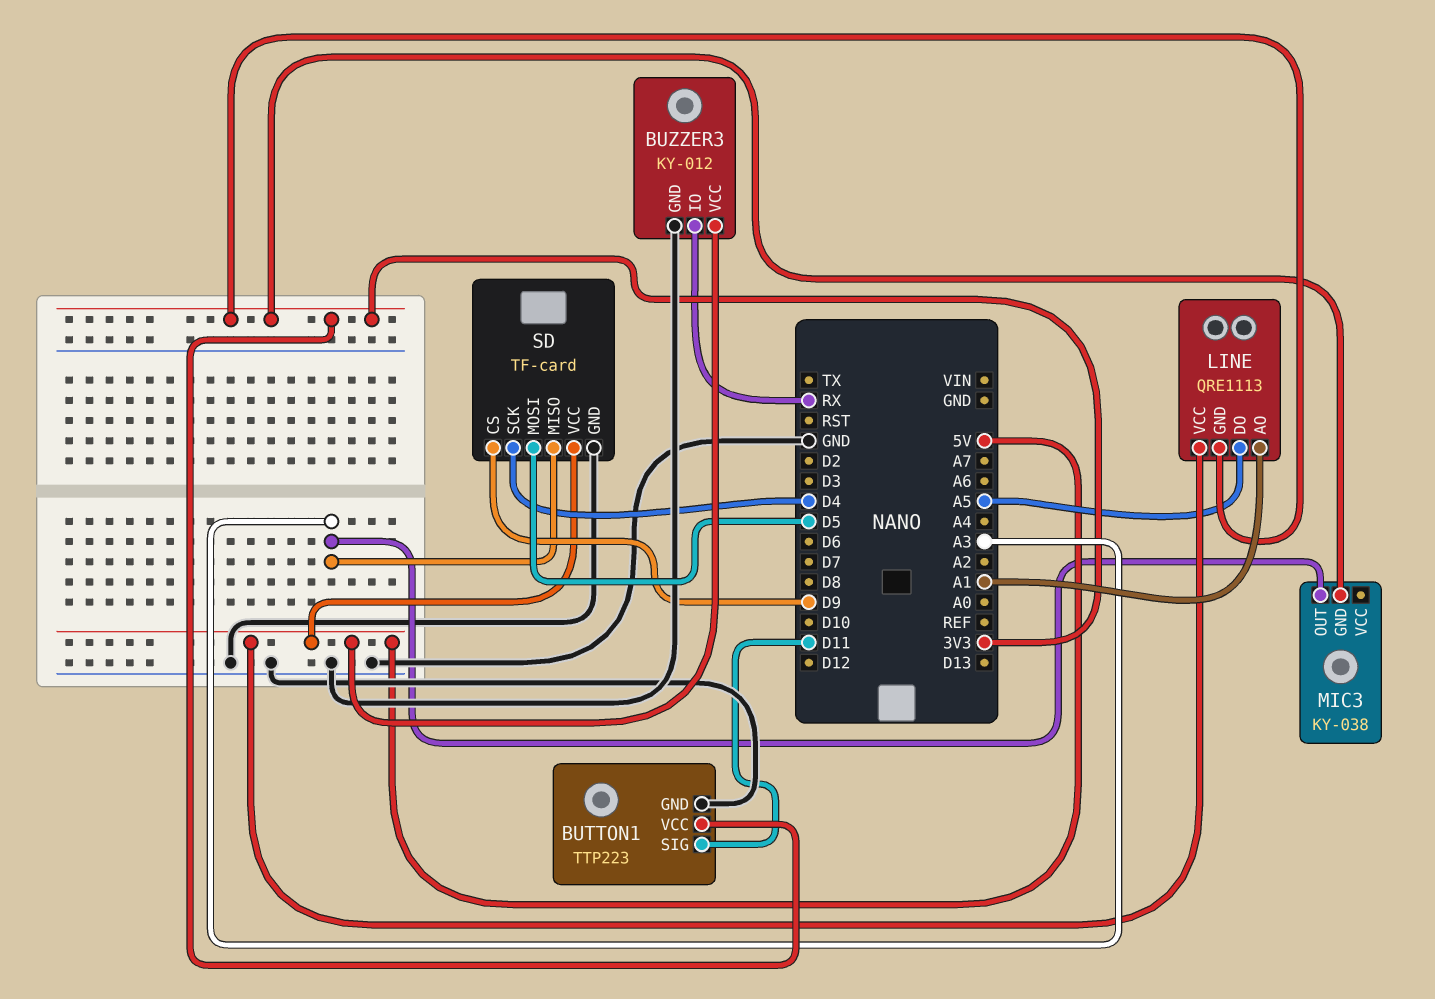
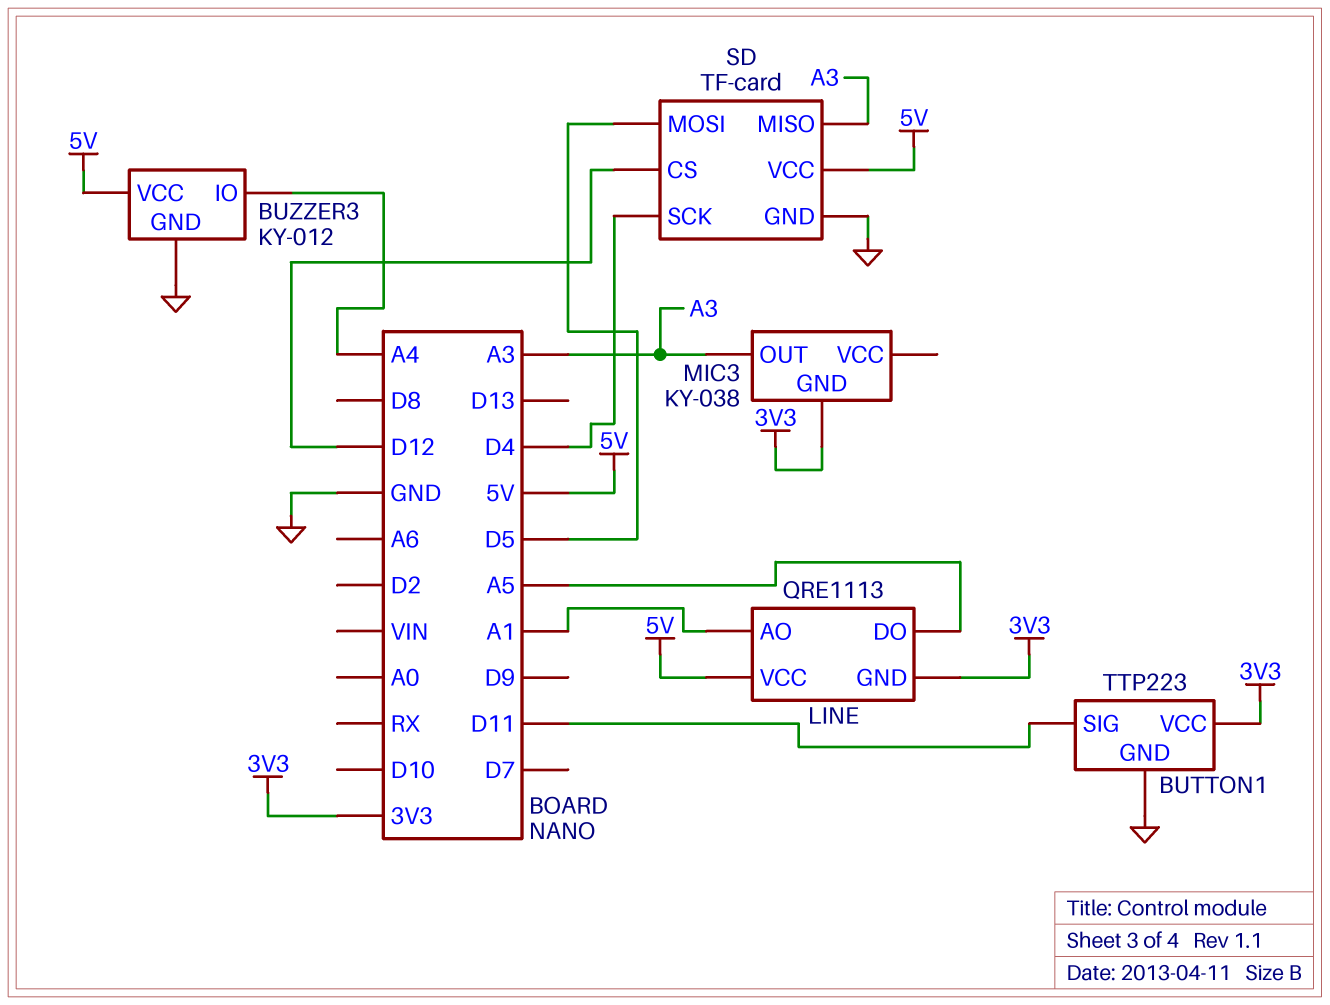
BUZZER3 pin IO: RX -> A4
SD pin CS: D9 -> D12

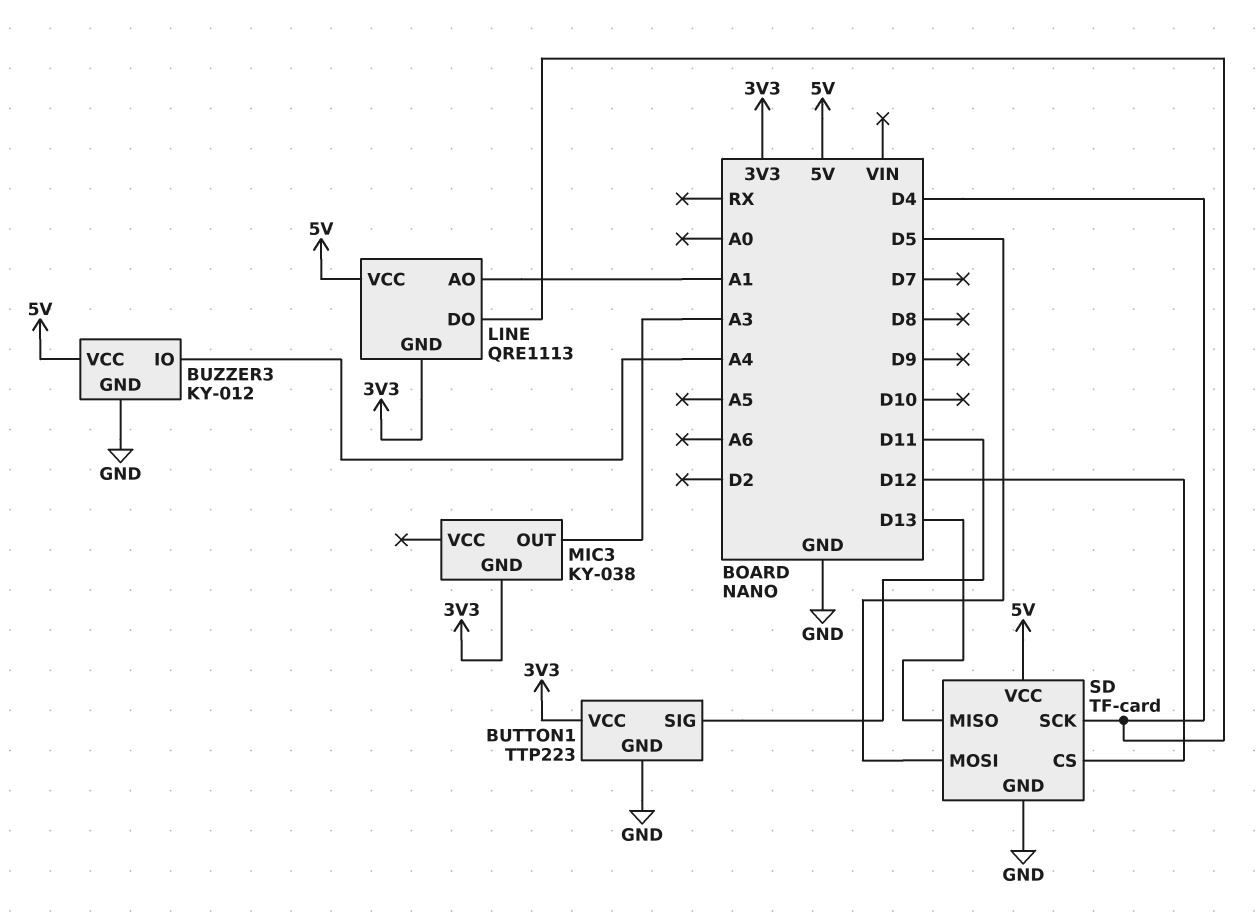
LINE pin DO: A5 -> D4
SD pin MISO: A3 -> D13

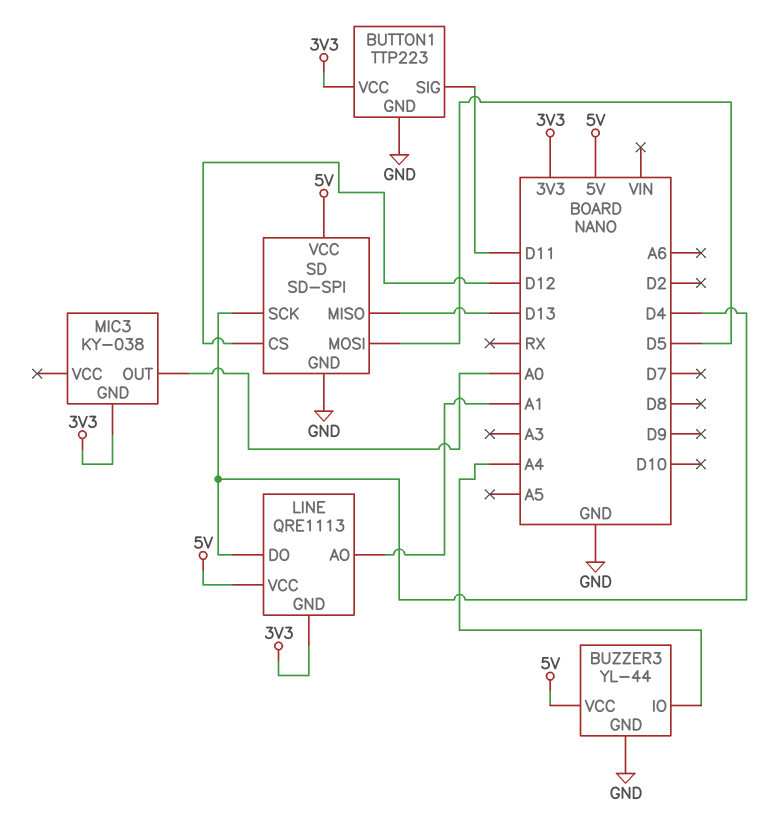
BUZZER3: KY-012 -> YL-44
MIC3 pin OUT: A3 -> A0
SD: TF-card -> SD-SPI

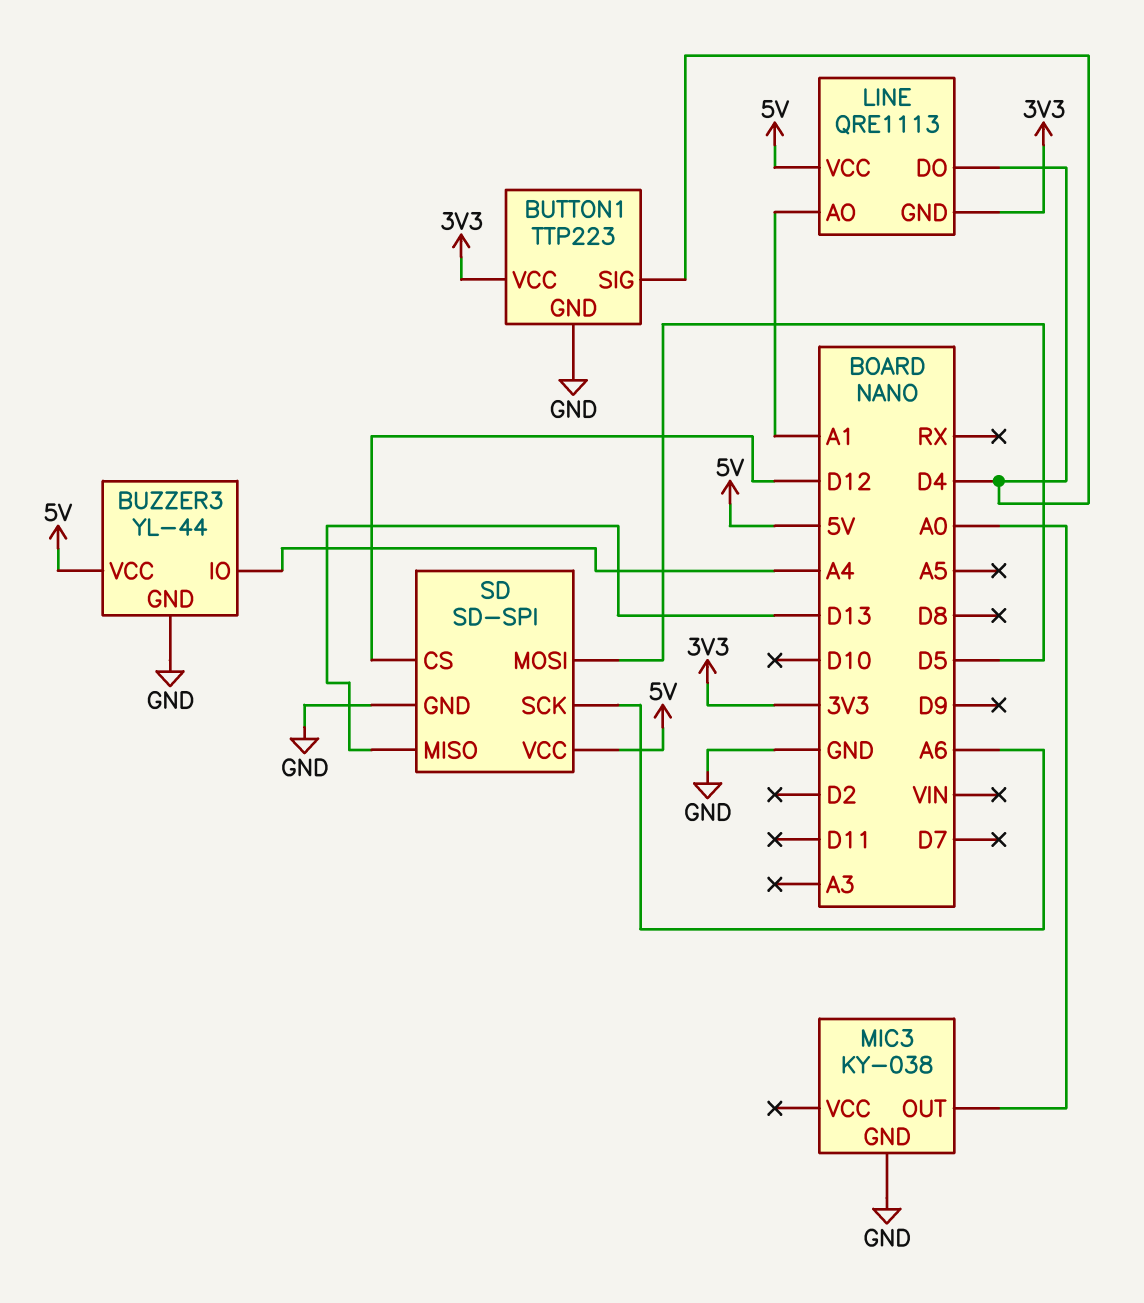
BUTTON1 pin SIG: D11 -> D4
MIC3 pin GND: 3V3 -> GND
SD pin SCK: D4 -> A6

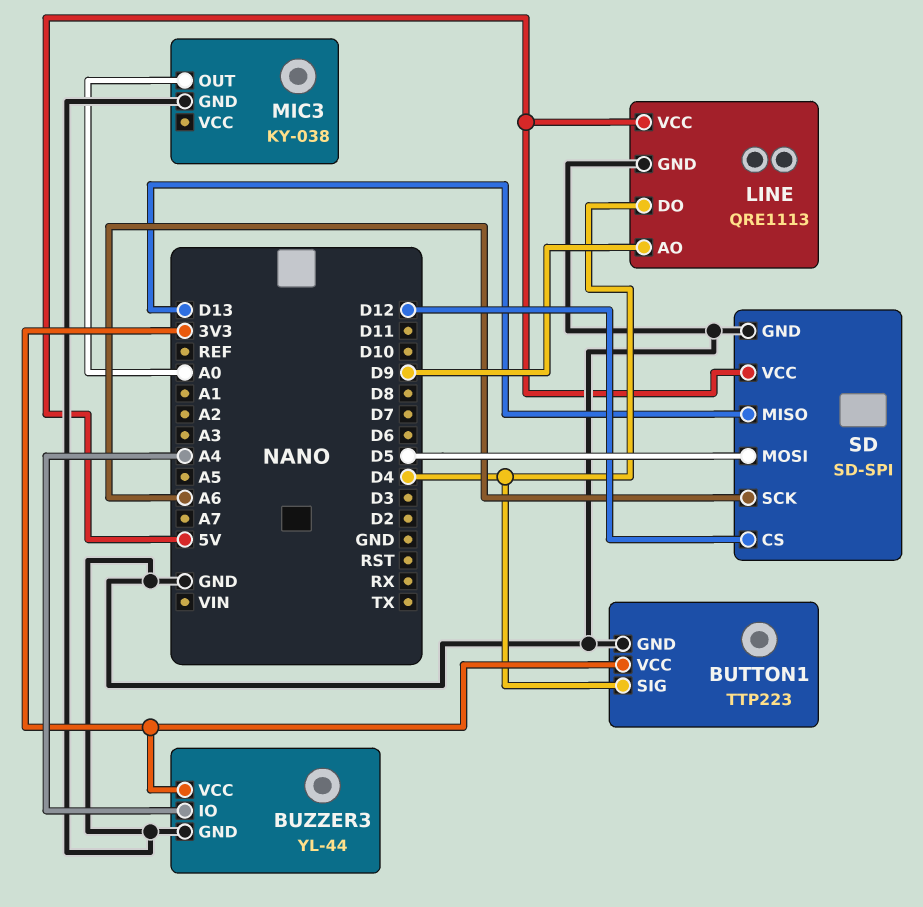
BUZZER3 pin VCC: 5V -> 3V3
LINE pin AO: A1 -> D9
LINE pin GND: 3V3 -> GND

